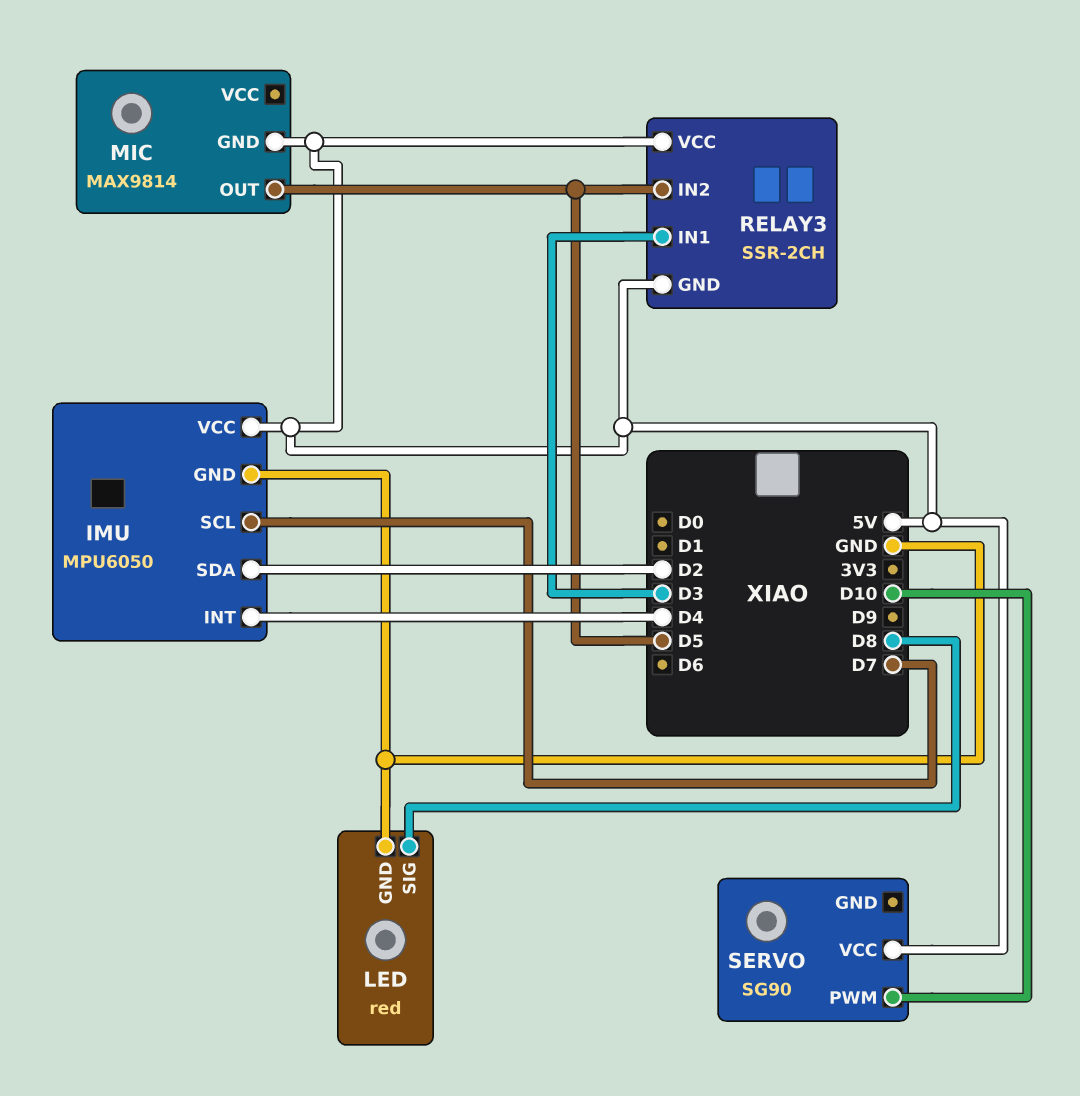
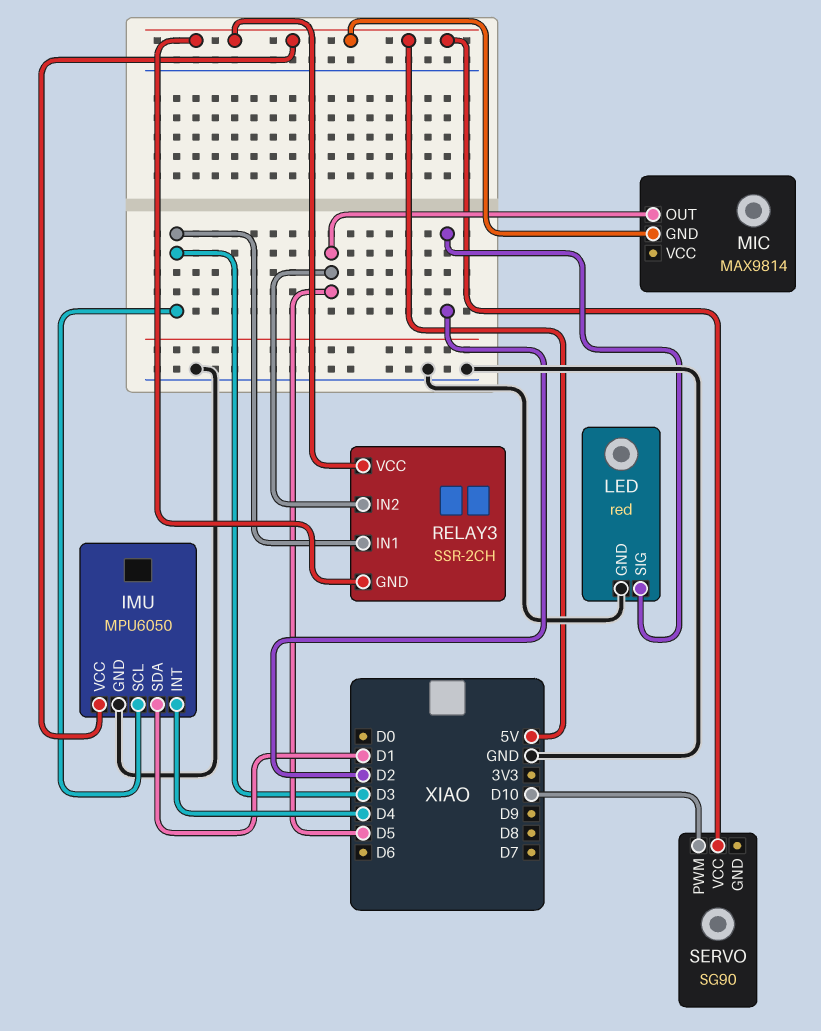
IMU pin SCL: D7 -> D3
IMU pin SDA: D2 -> D1
LED pin SIG: D8 -> D2

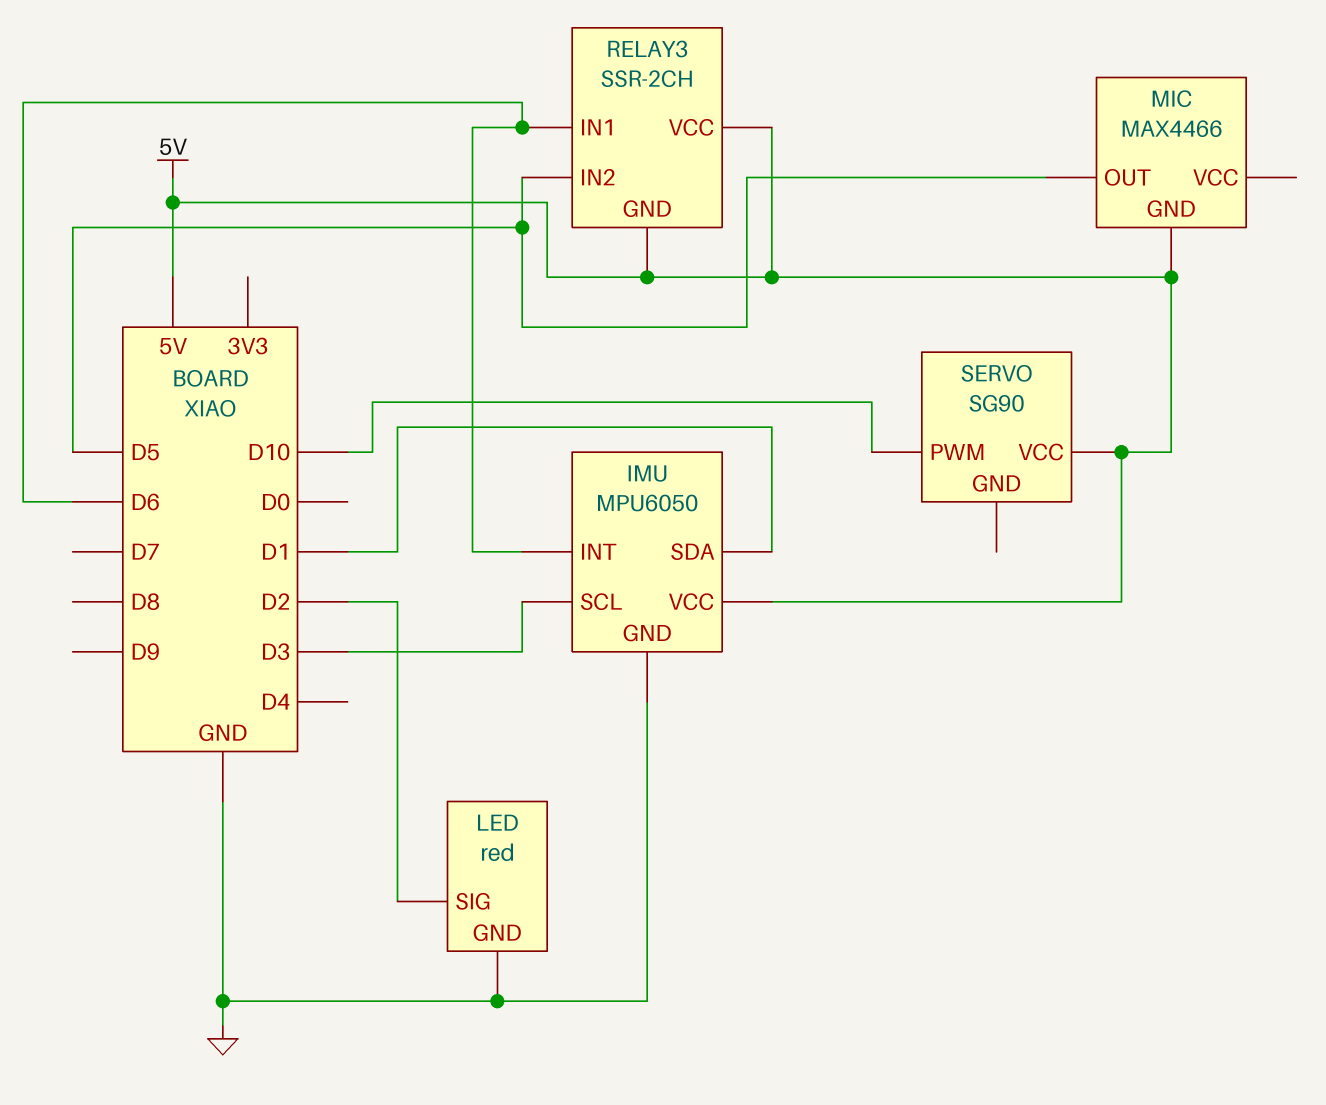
IMU pin INT: D4 -> D6
MIC: MAX9814 -> MAX4466
RELAY3 pin IN1: D3 -> D6

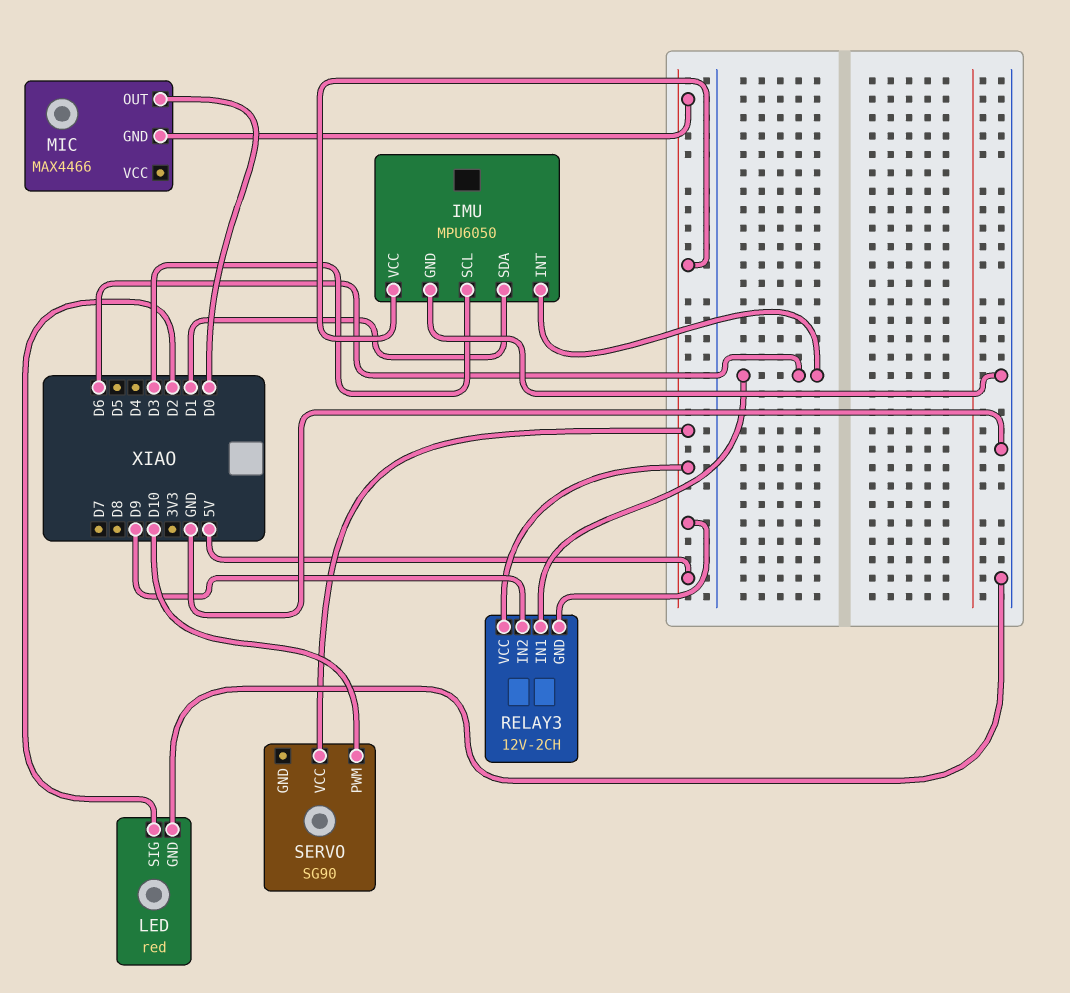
MIC pin OUT: D5 -> D0
RELAY3: SSR-2CH -> 12V-2CH
RELAY3 pin IN2: D5 -> D9

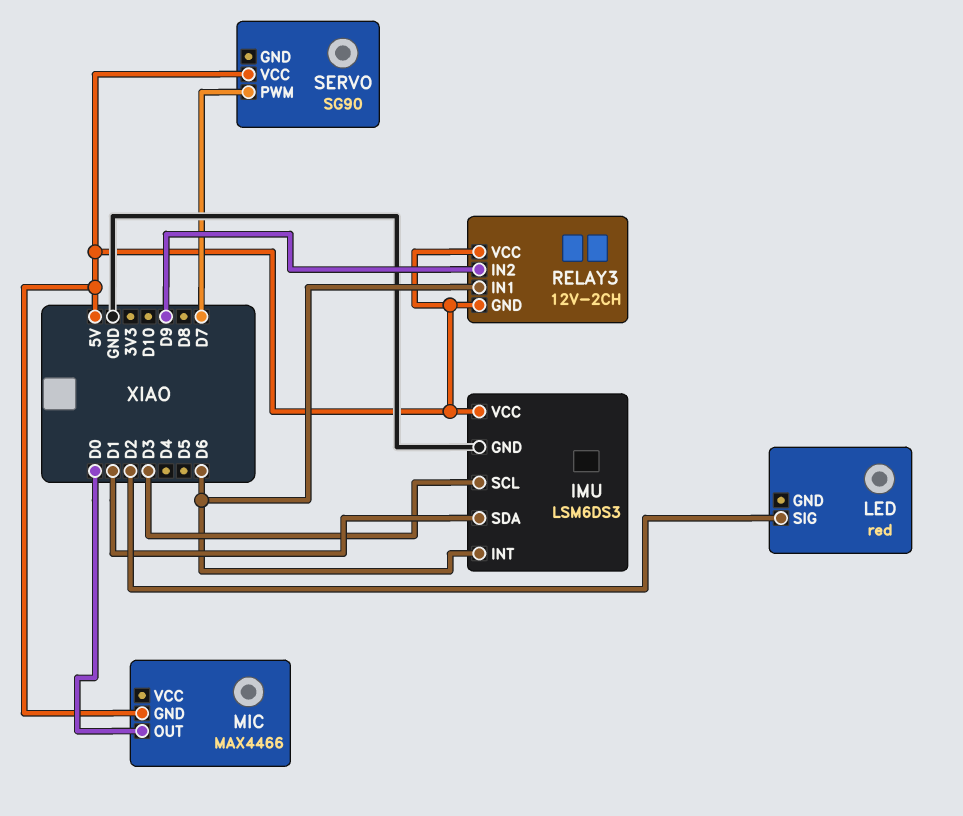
IMU: MPU6050 -> LSM6DS3
LED pin GND: GND -> none
SERVO pin PWM: D10 -> D7

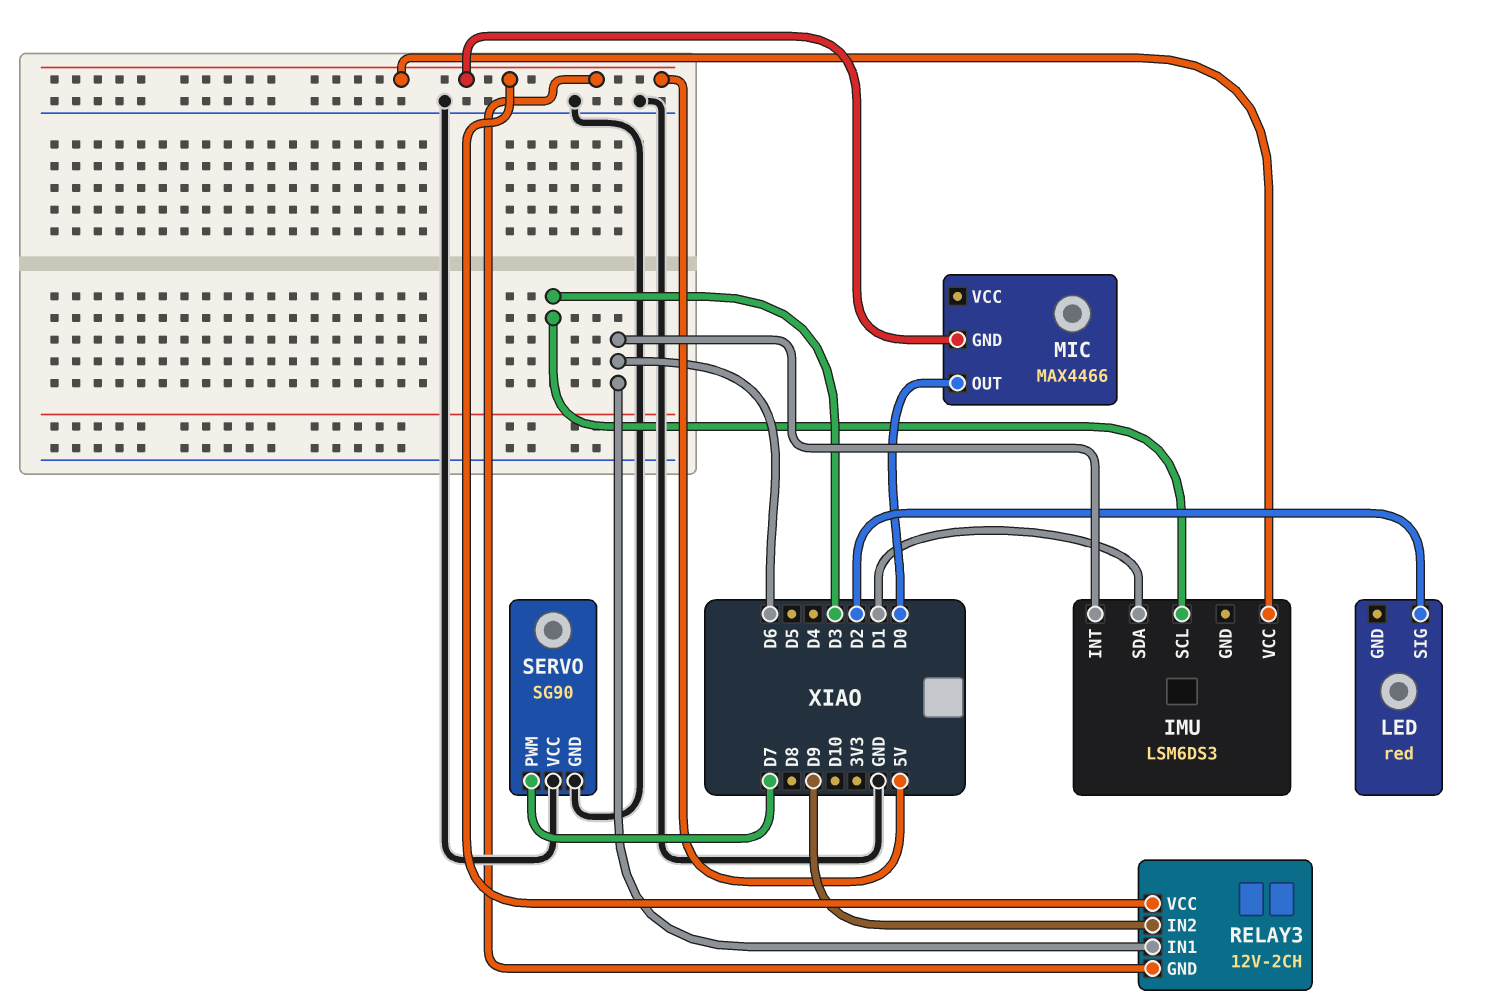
IMU pin GND: GND -> none
SERVO pin GND: none -> GND
SERVO pin VCC: 5V -> GND

